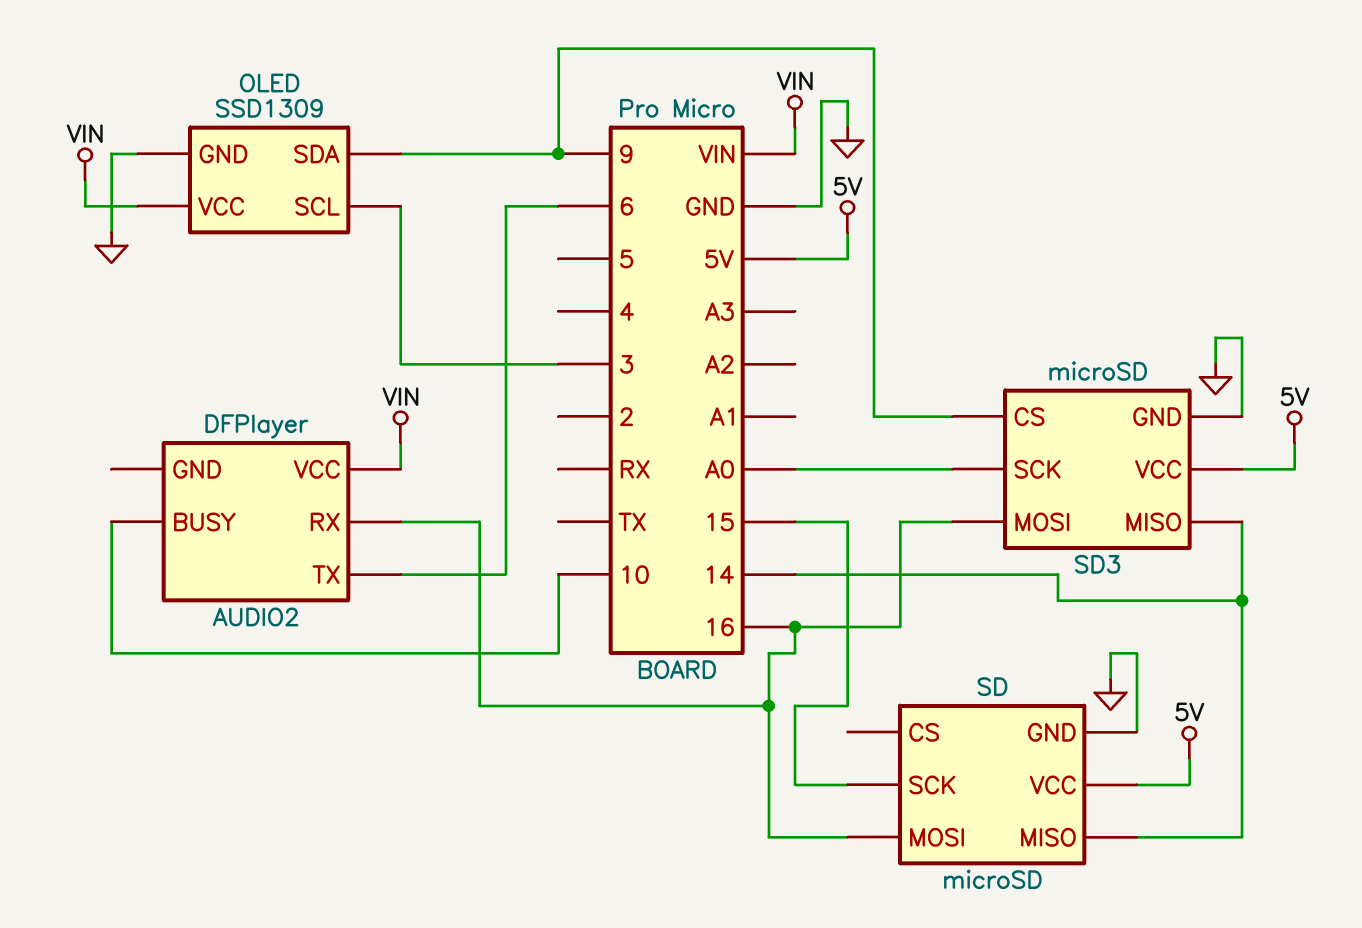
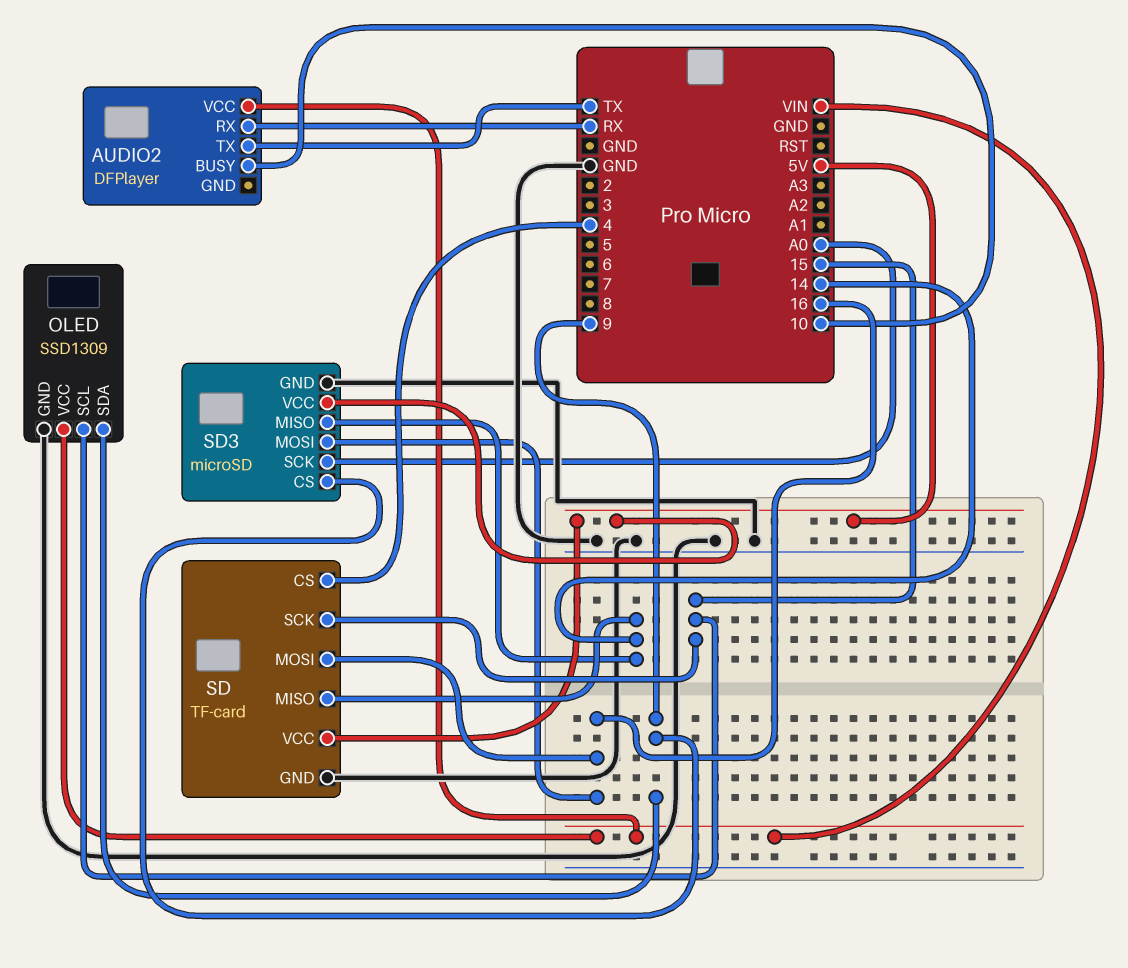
AUDIO2 pin RX: 16 -> RX
AUDIO2 pin TX: 6 -> TX
OLED pin SCL: 3 -> 15
SD: microSD -> TF-card
SD pin CS: none -> 4

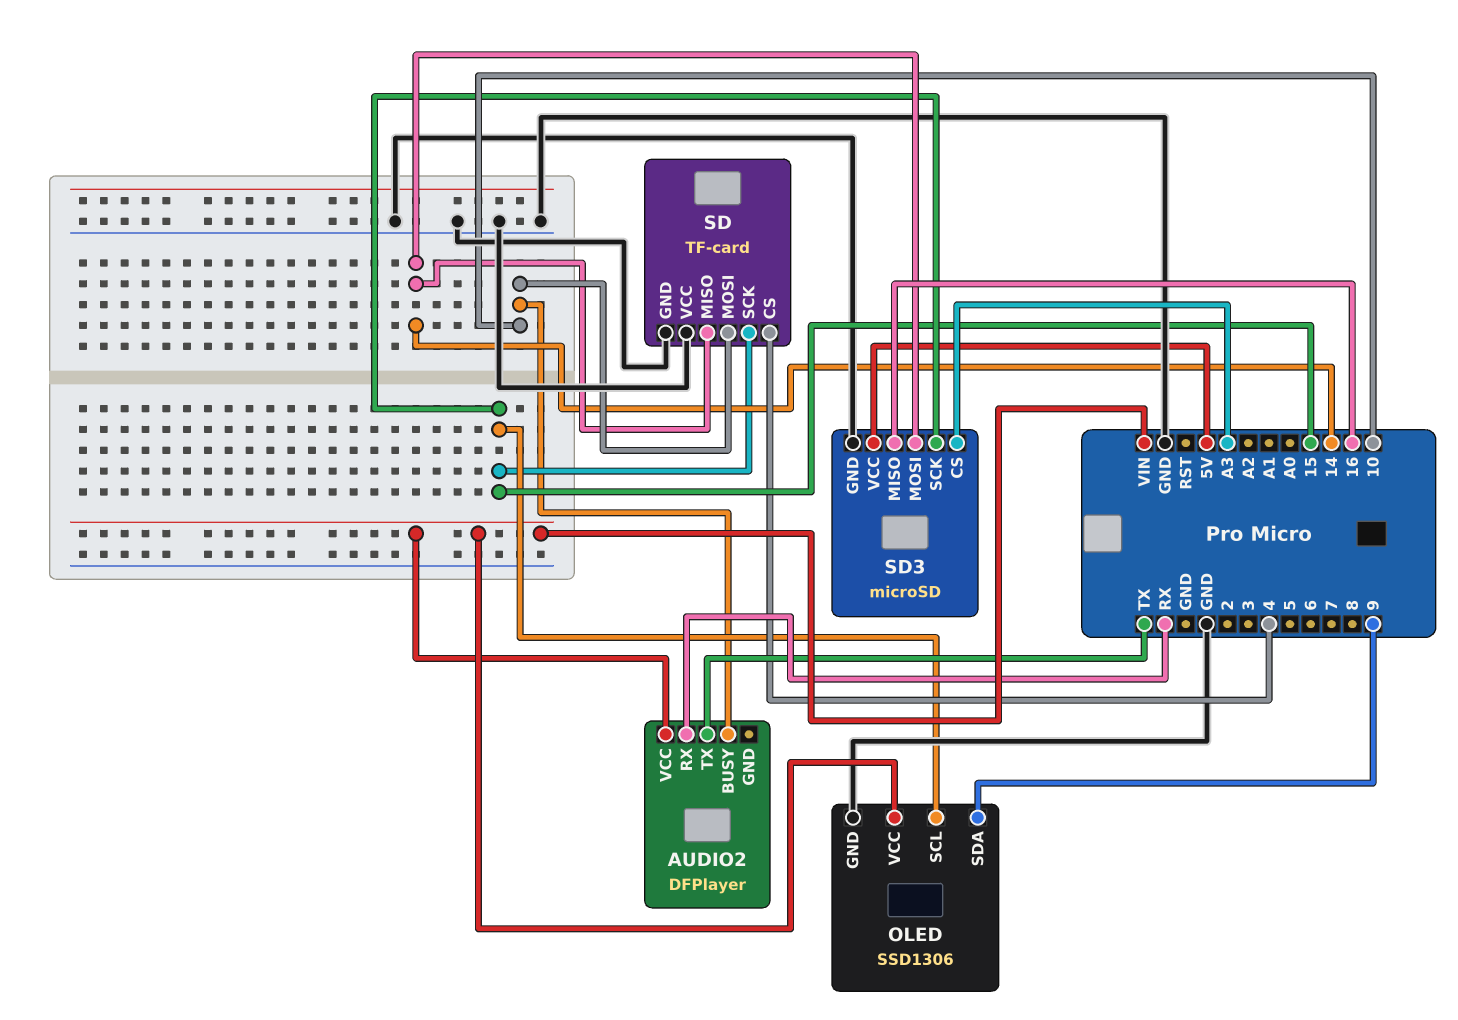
OLED: SSD1309 -> SSD1306
SD pin MOSI: 16 -> 10
SD pin VCC: 5V -> GND
SD3 pin CS: 9 -> A3
SD3 pin MISO: 14 -> 16
SD3 pin MOSI: 16 -> 14
SD3 pin SCK: A0 -> 15

